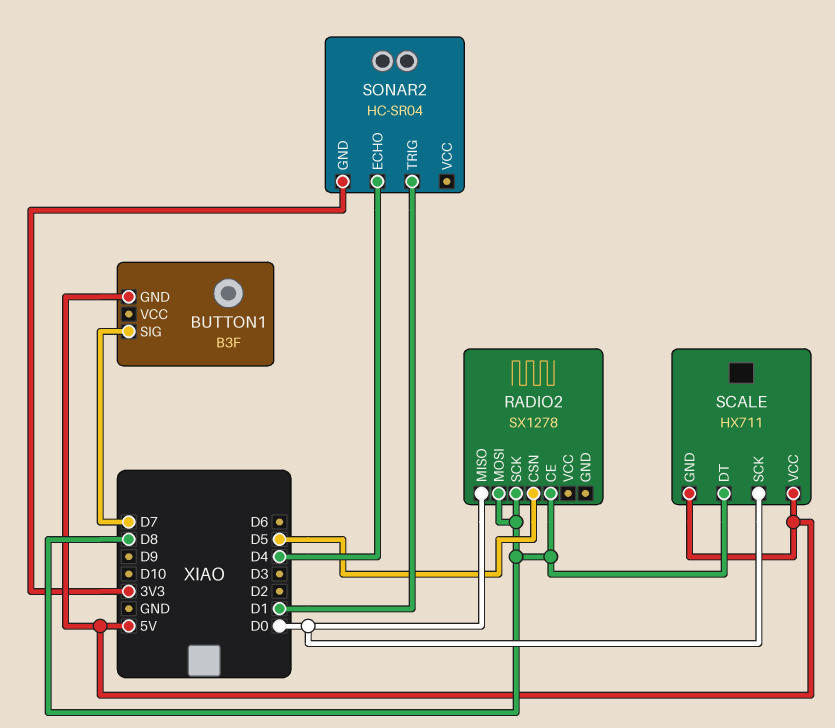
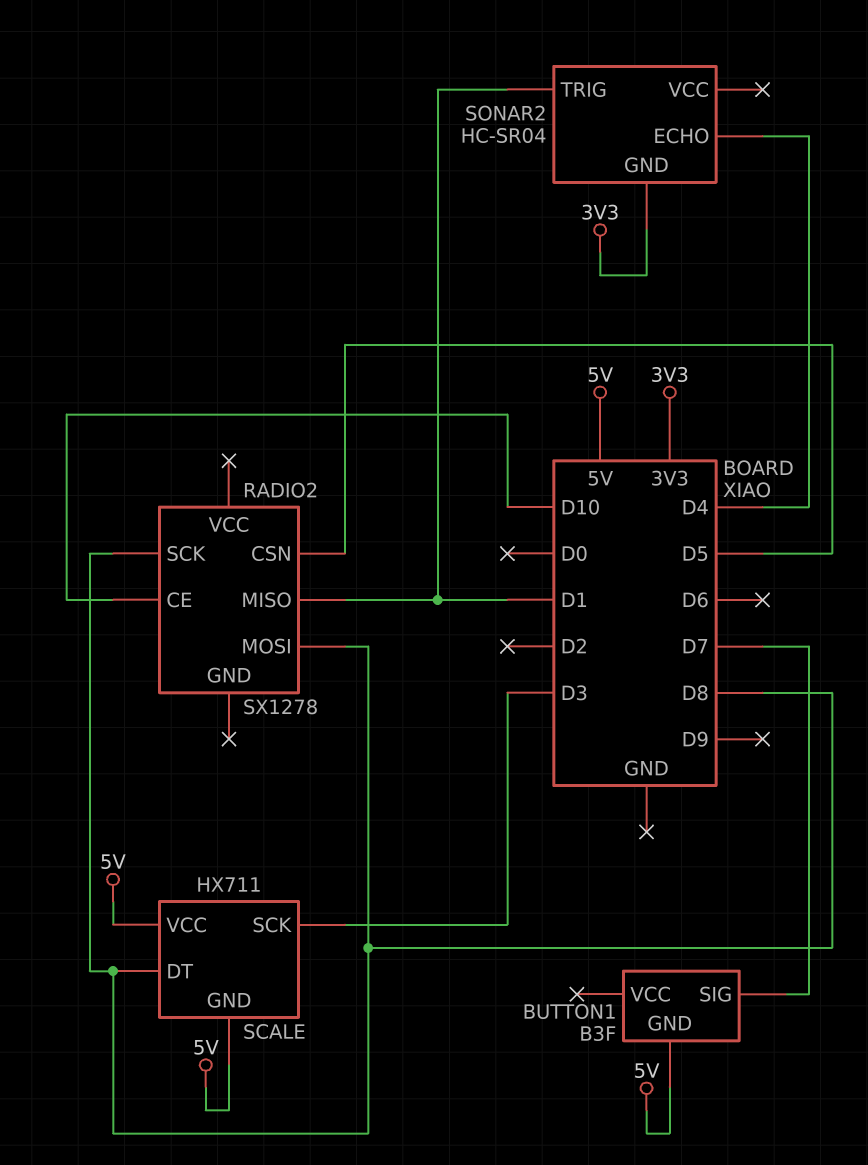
RADIO2 pin CE: D8 -> D10
RADIO2 pin MISO: D0 -> D1
SCALE pin SCK: D0 -> D3

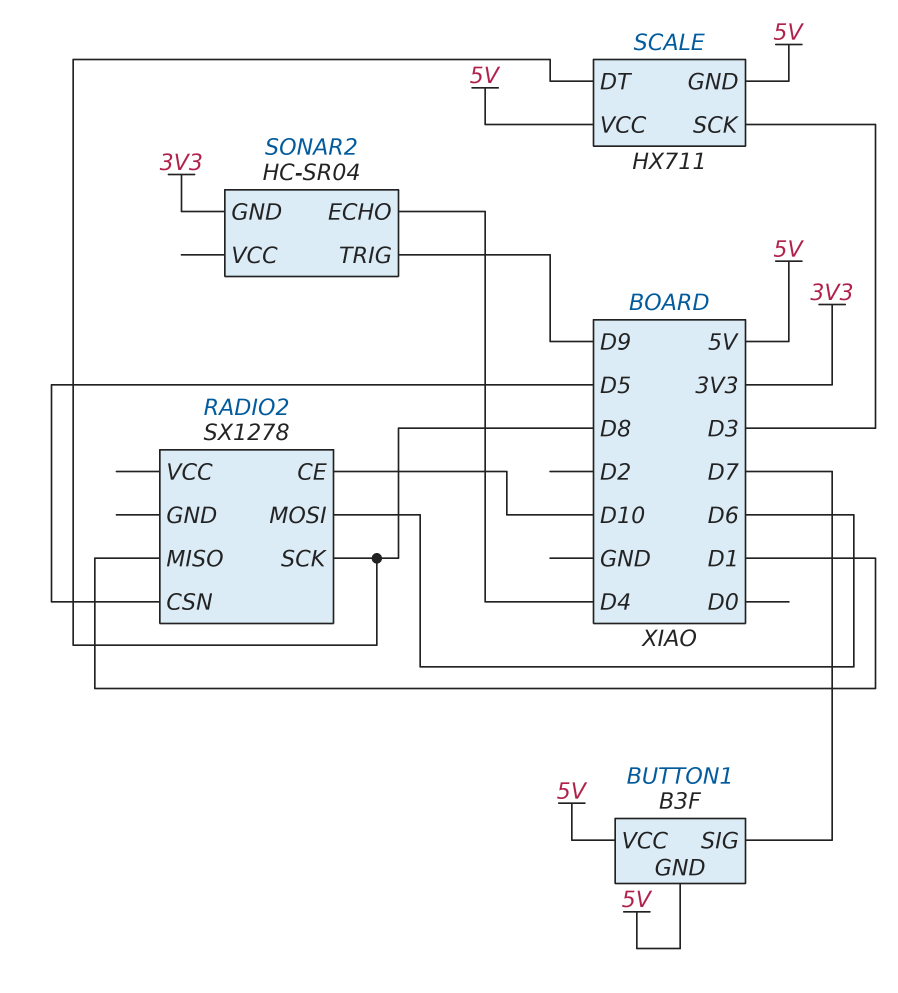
BUTTON1 pin VCC: none -> 5V
RADIO2 pin MOSI: D8 -> D6
SONAR2 pin TRIG: D1 -> D9

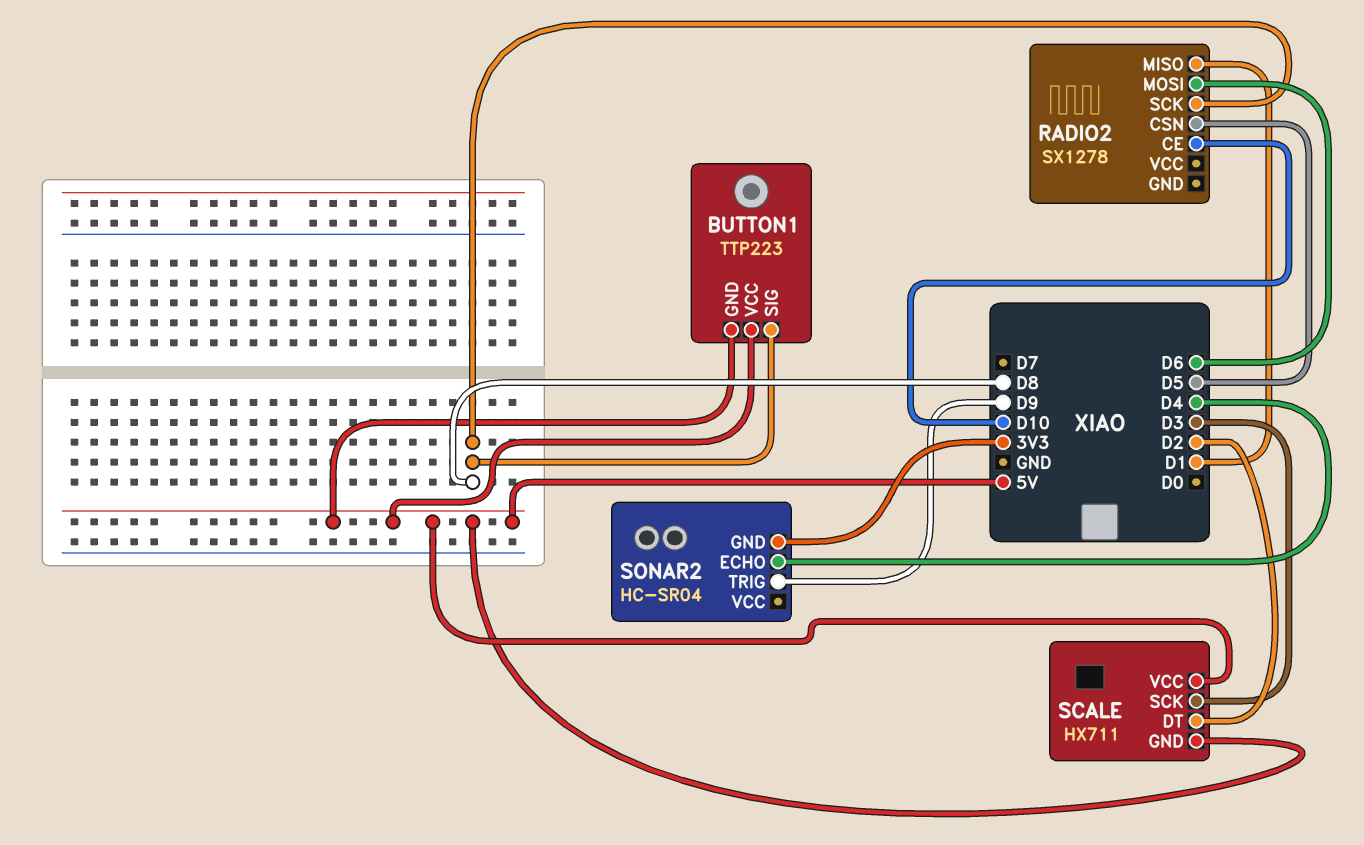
BUTTON1: B3F -> TTP223
BUTTON1 pin SIG: D7 -> D8
SCALE pin DT: D8 -> D2

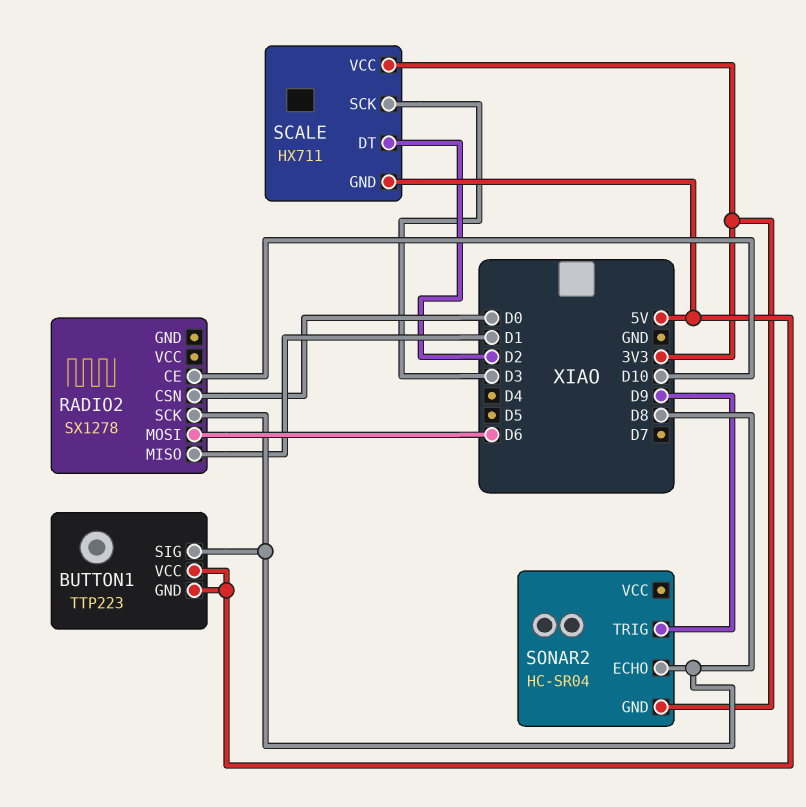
RADIO2 pin CSN: D5 -> D0
SCALE pin VCC: 5V -> 3V3
SONAR2 pin ECHO: D4 -> D8

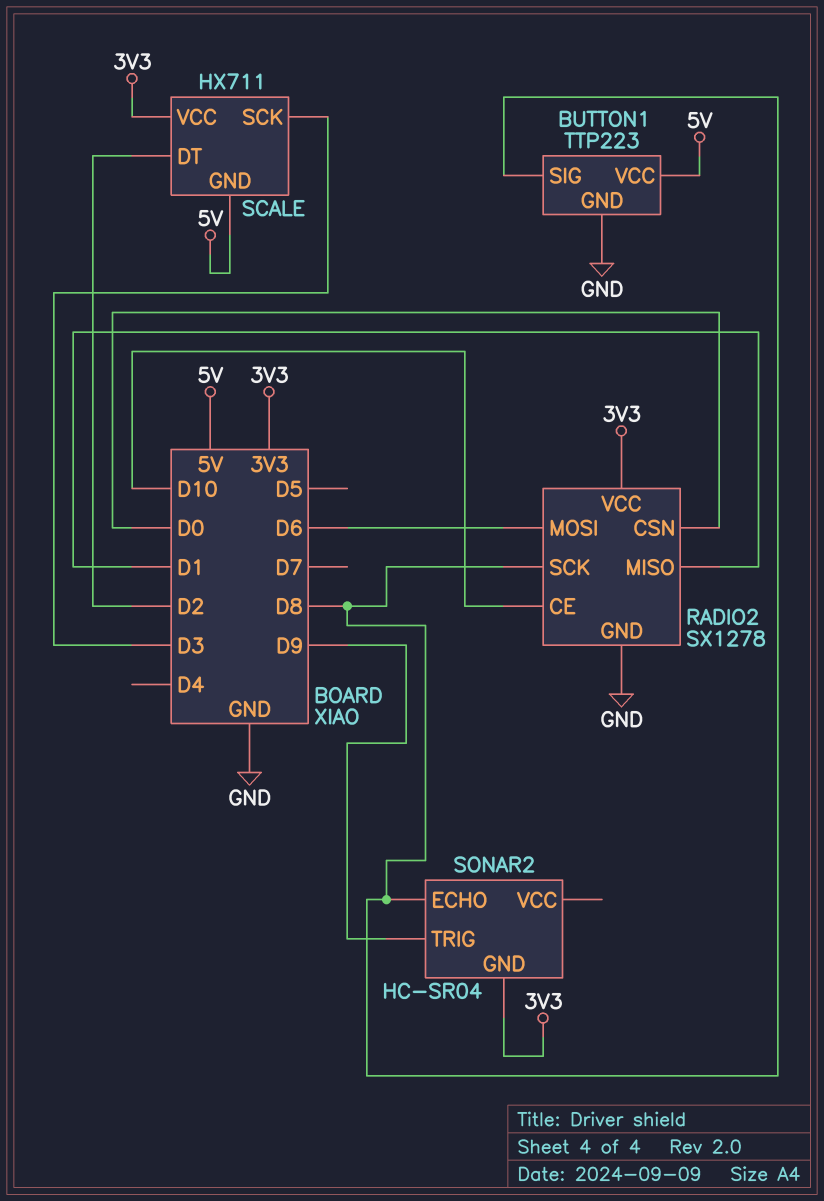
BUTTON1 pin GND: 5V -> GND
RADIO2 pin GND: none -> GND
RADIO2 pin VCC: none -> 3V3

